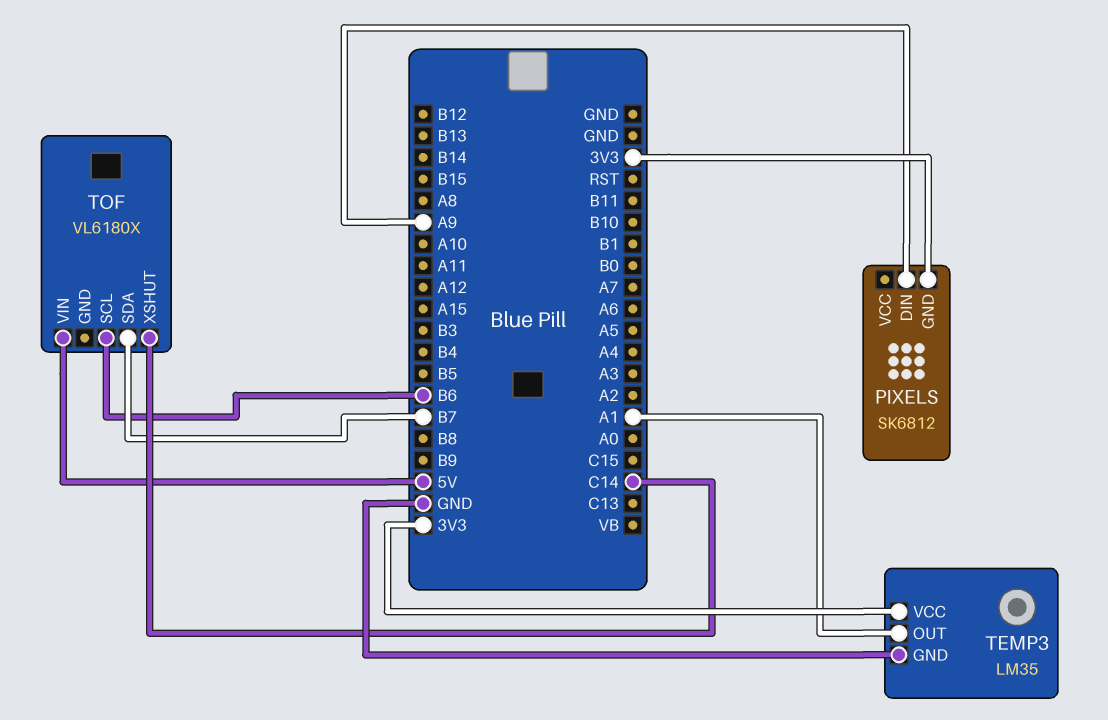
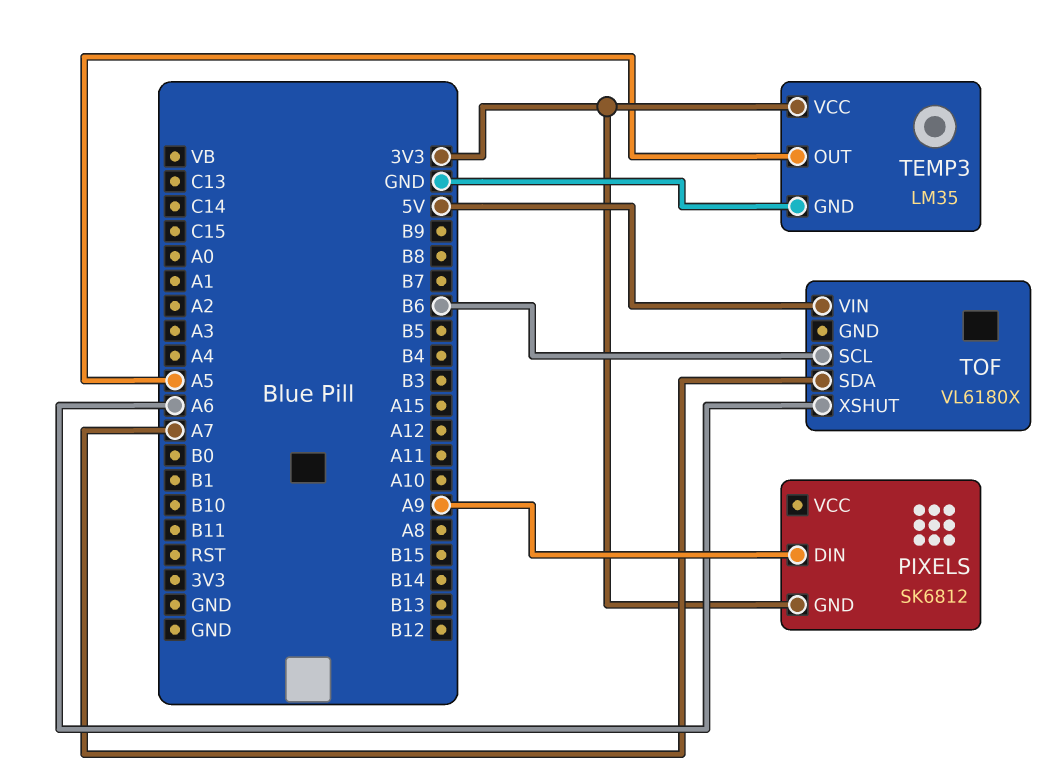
TEMP3 pin OUT: A1 -> A5
TOF pin SDA: B7 -> A7
TOF pin XSHUT: C14 -> A6

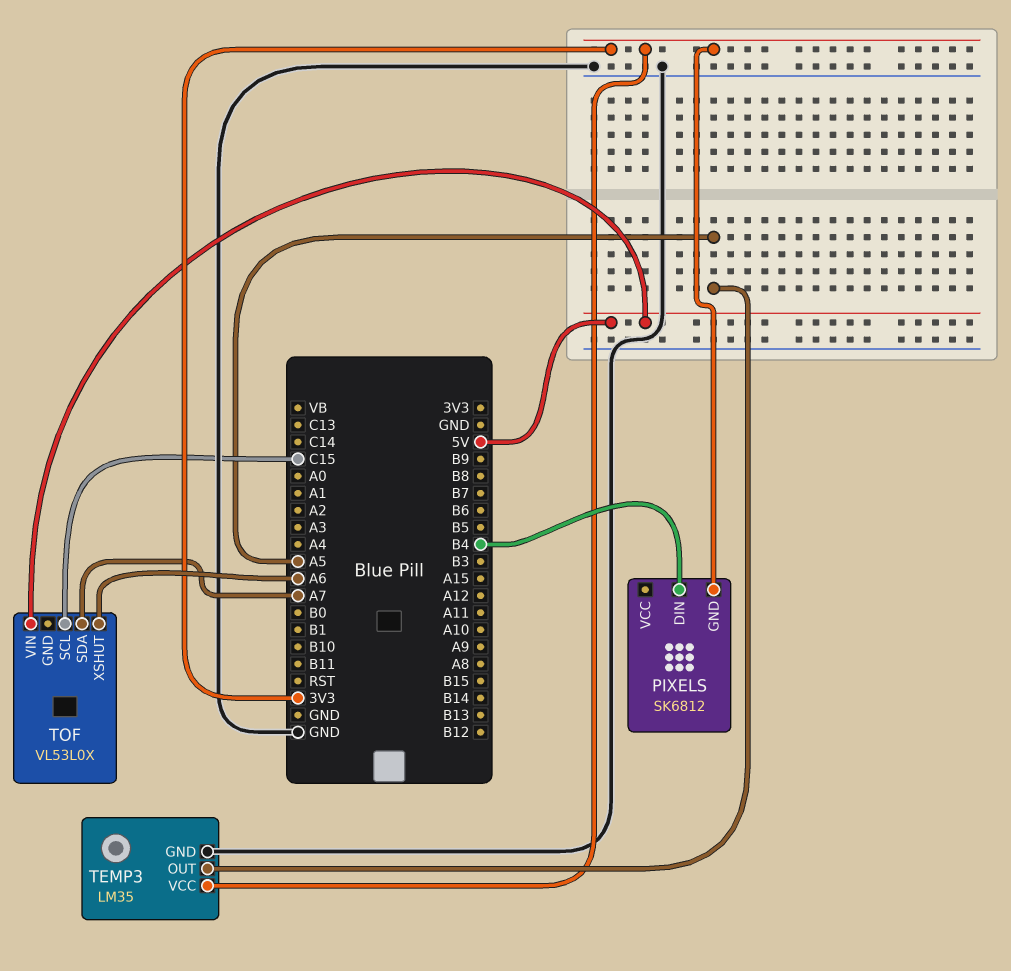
PIXELS pin DIN: A9 -> B4
TOF: VL6180X -> VL53L0X
TOF pin SCL: B6 -> C15

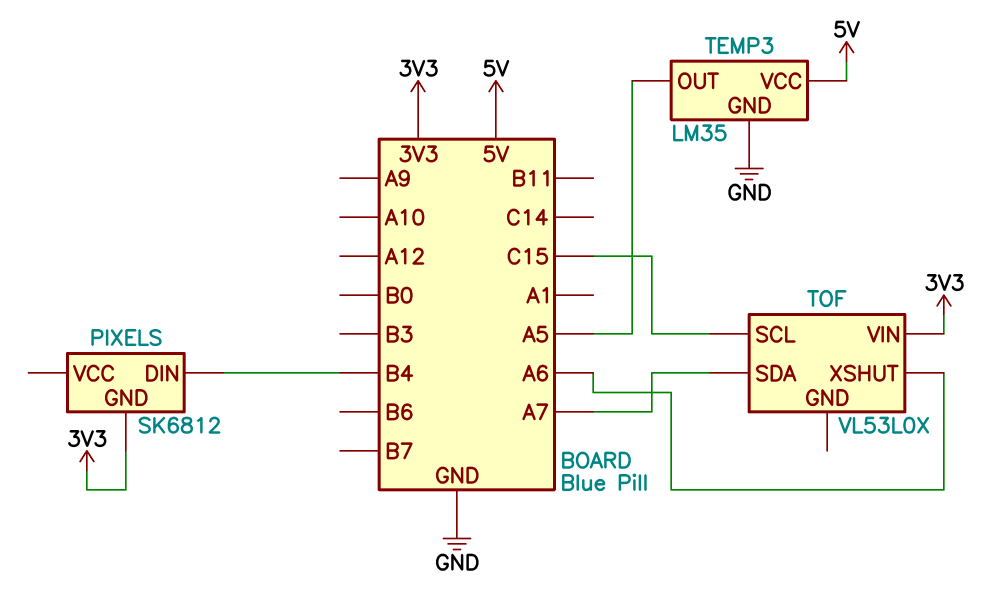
TEMP3 pin VCC: 3V3 -> 5V
TOF pin VIN: 5V -> 3V3

